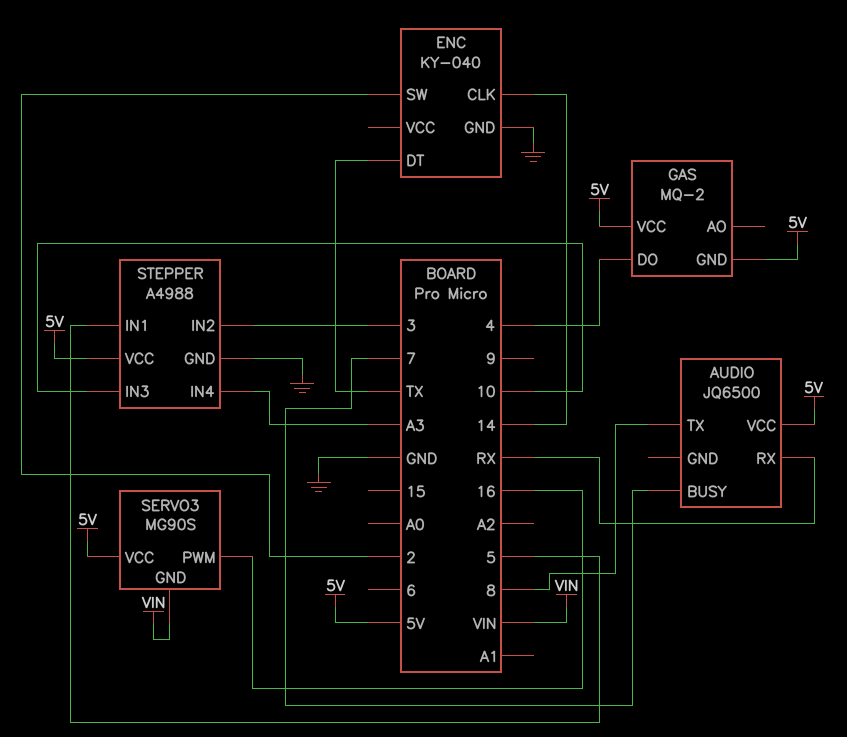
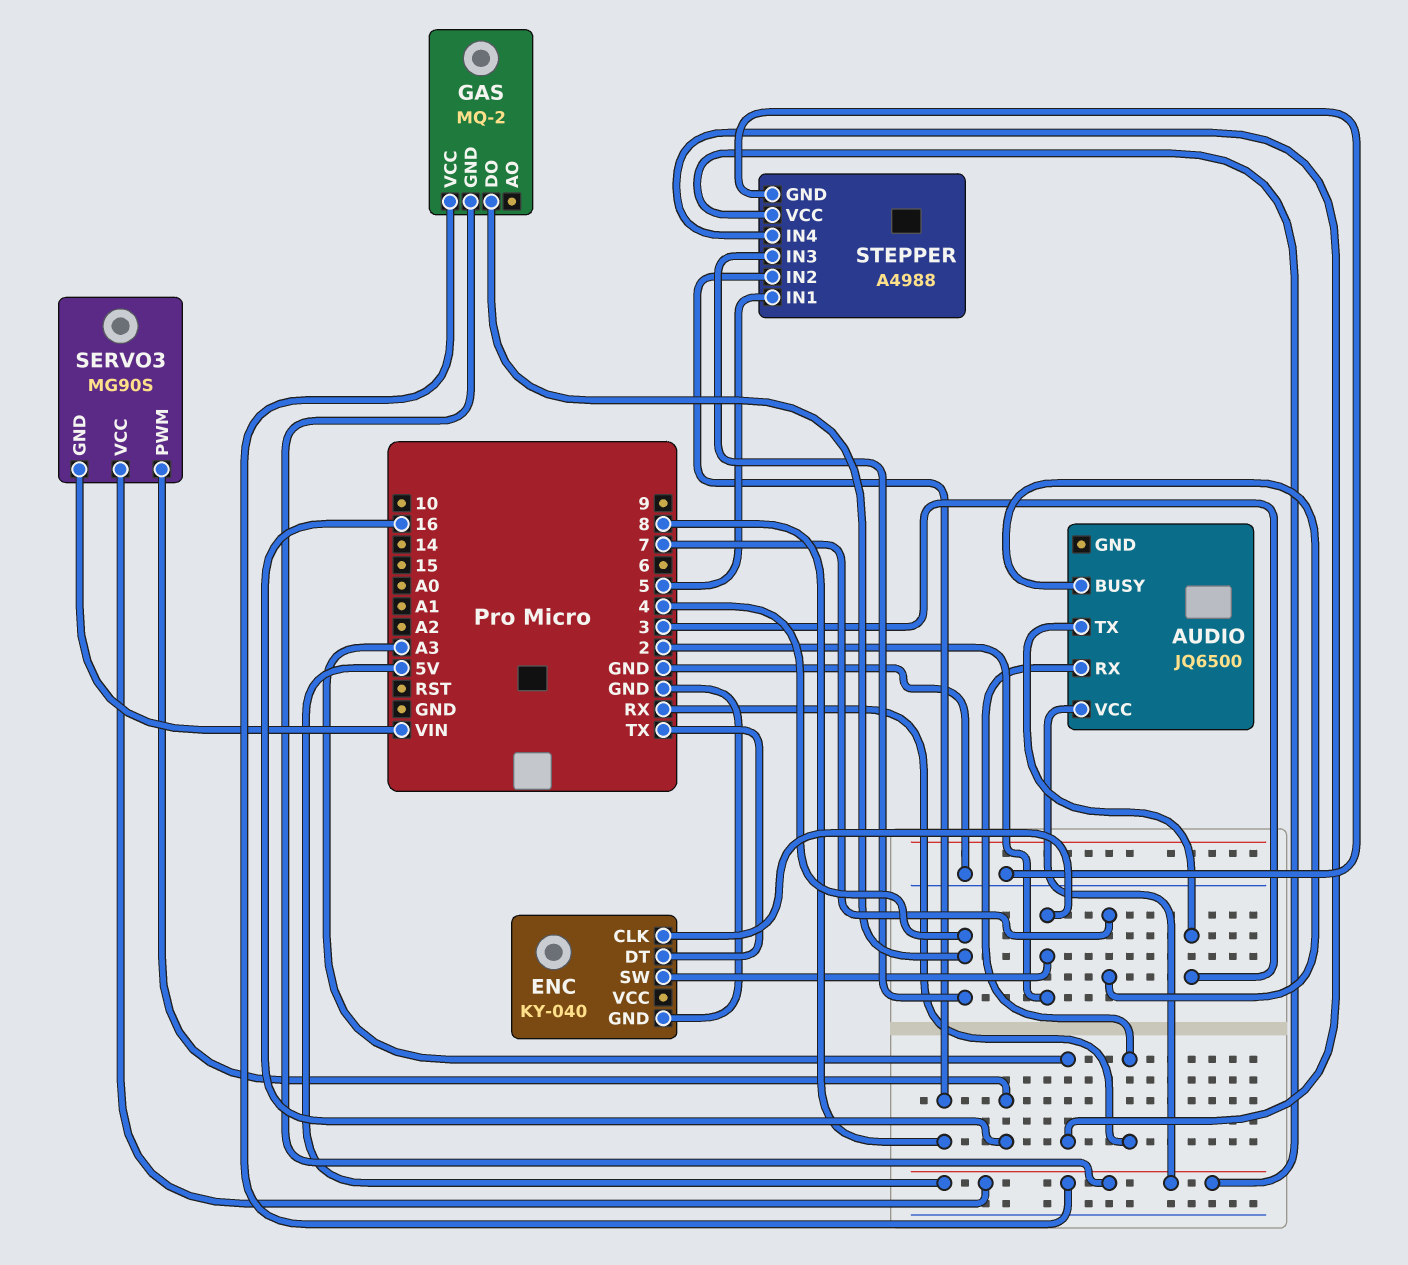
AUDIO pin TX: 8 -> 3
ENC pin CLK: 14 -> 2
STEPPER pin IN2: 3 -> 8
STEPPER pin IN3: 10 -> 4

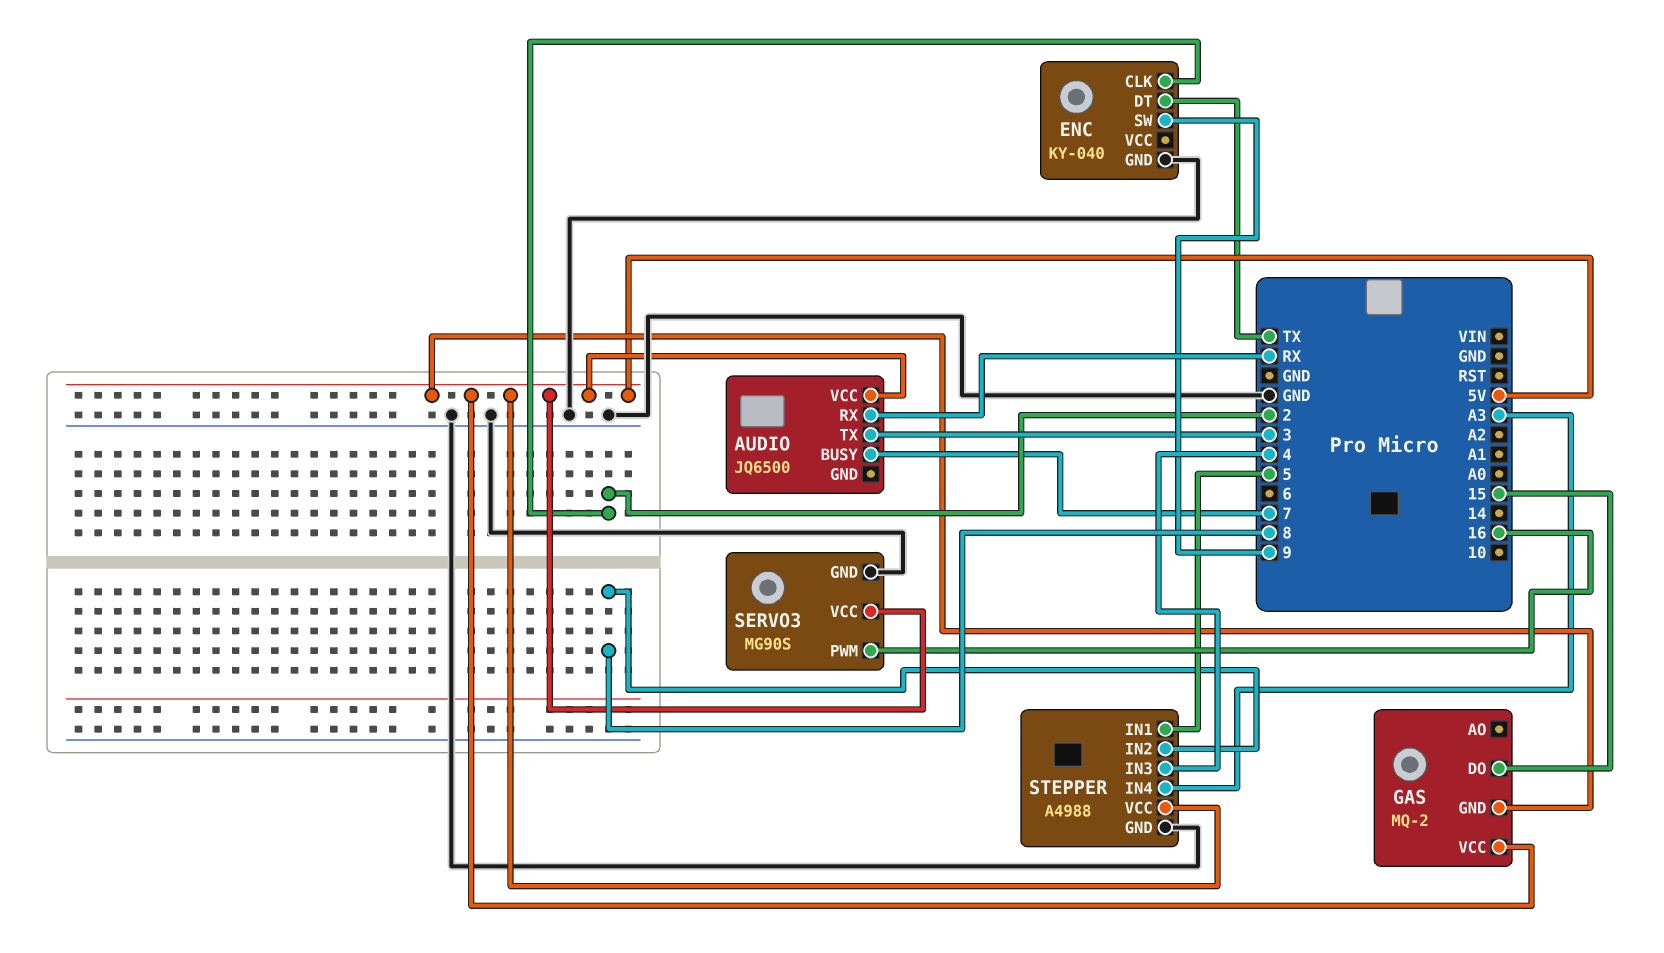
ENC pin SW: 2 -> 9
GAS pin DO: 4 -> 15
SERVO3 pin GND: VIN -> GND

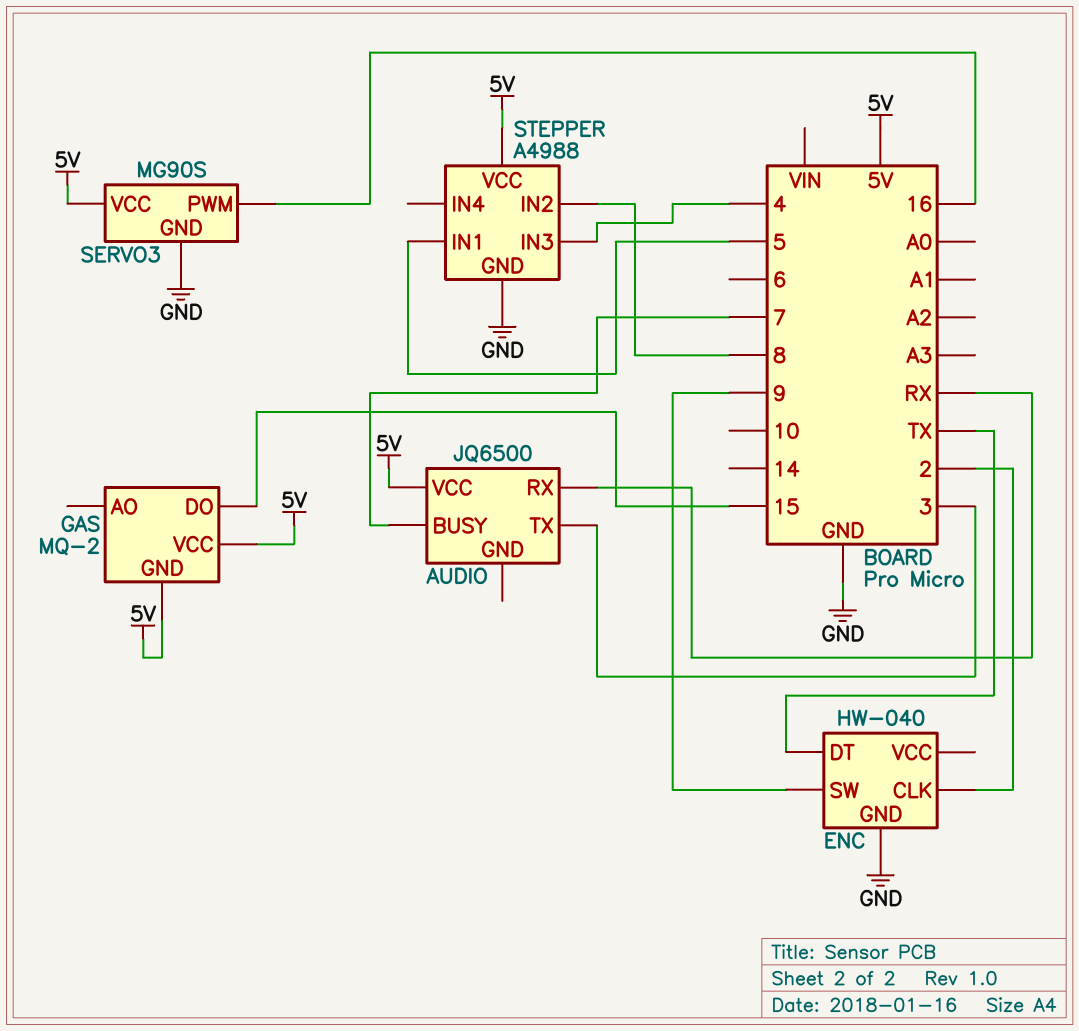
ENC: KY-040 -> HW-040
STEPPER pin IN4: A3 -> none

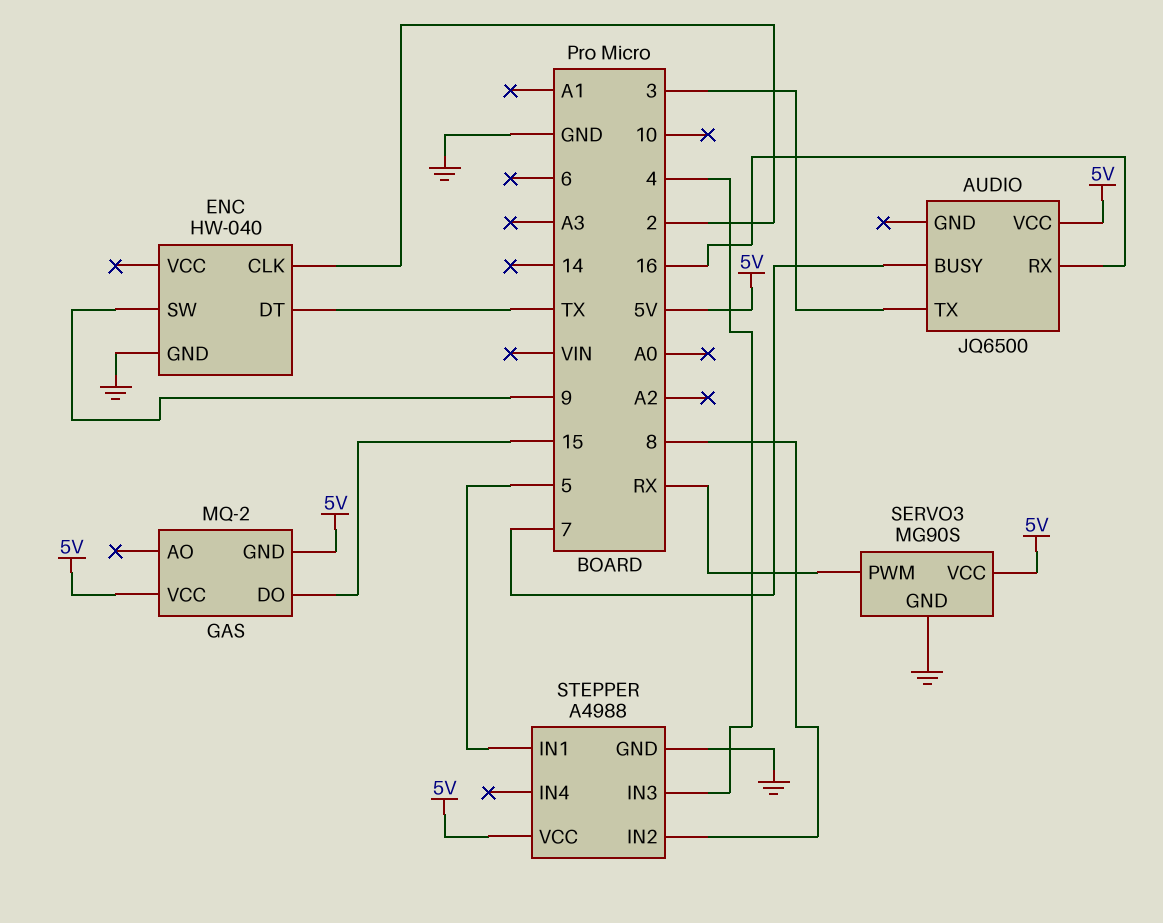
AUDIO pin RX: RX -> 16
SERVO3 pin PWM: 16 -> RX

